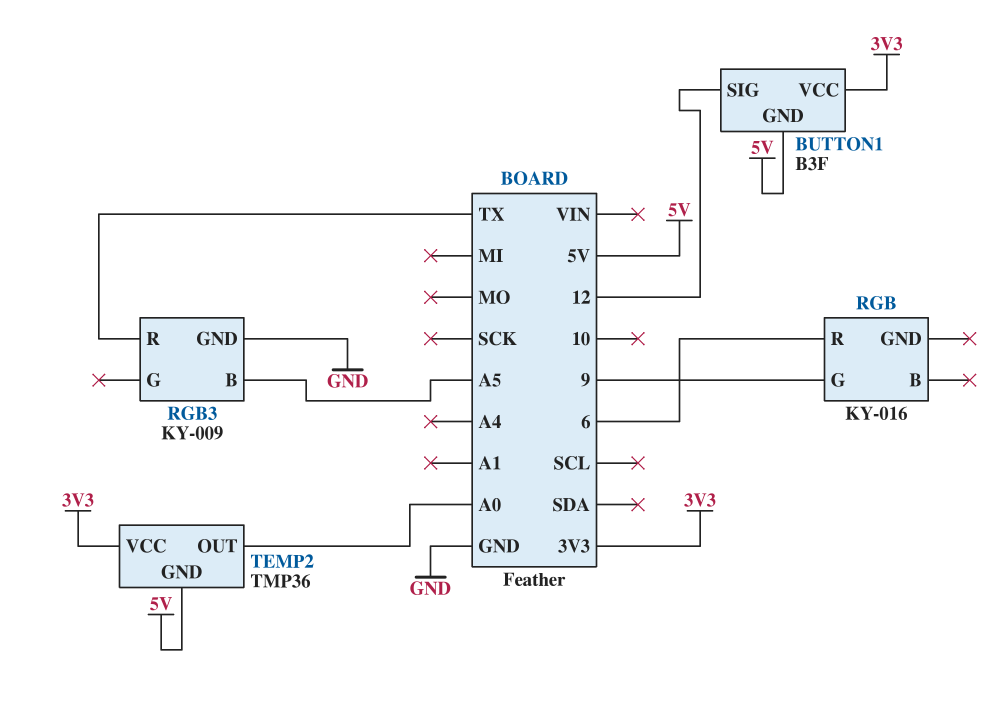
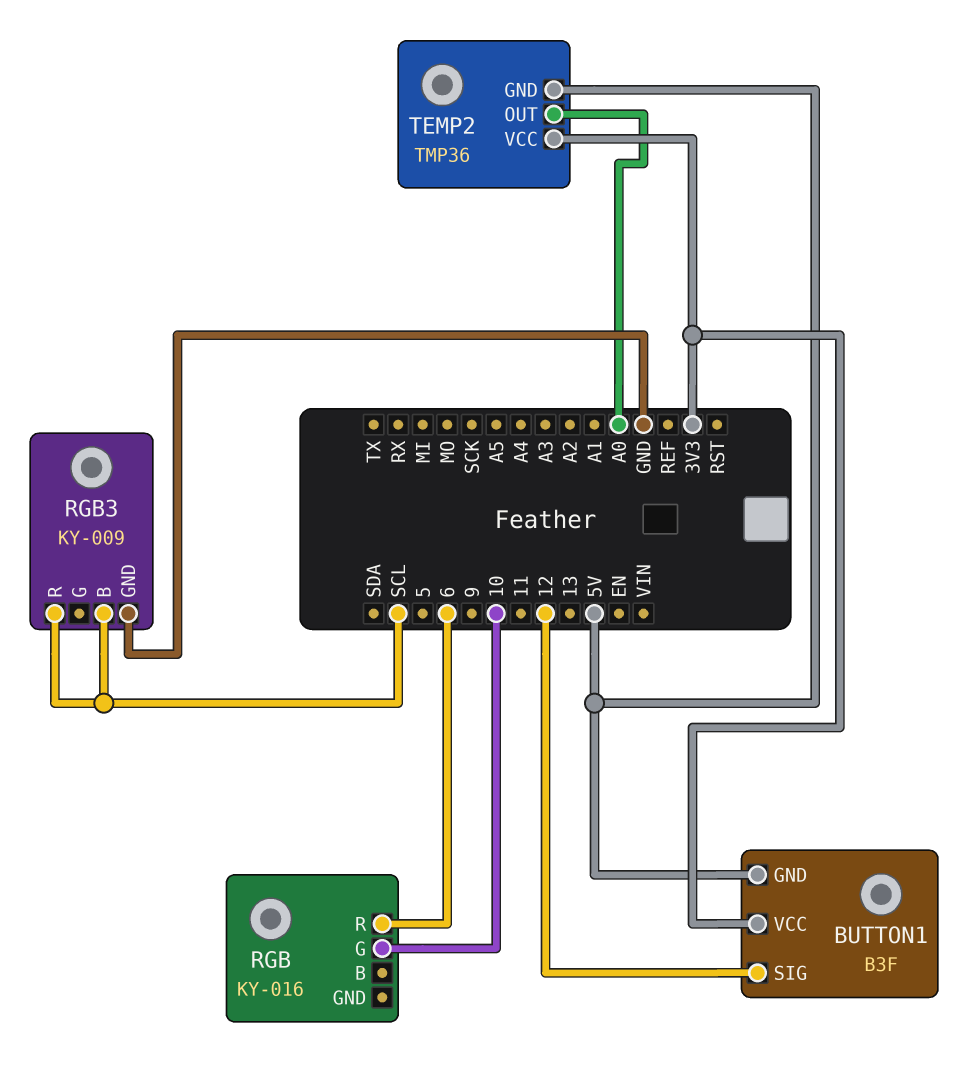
RGB pin G: 9 -> 10
RGB3 pin B: A5 -> SCL
RGB3 pin R: TX -> SCL

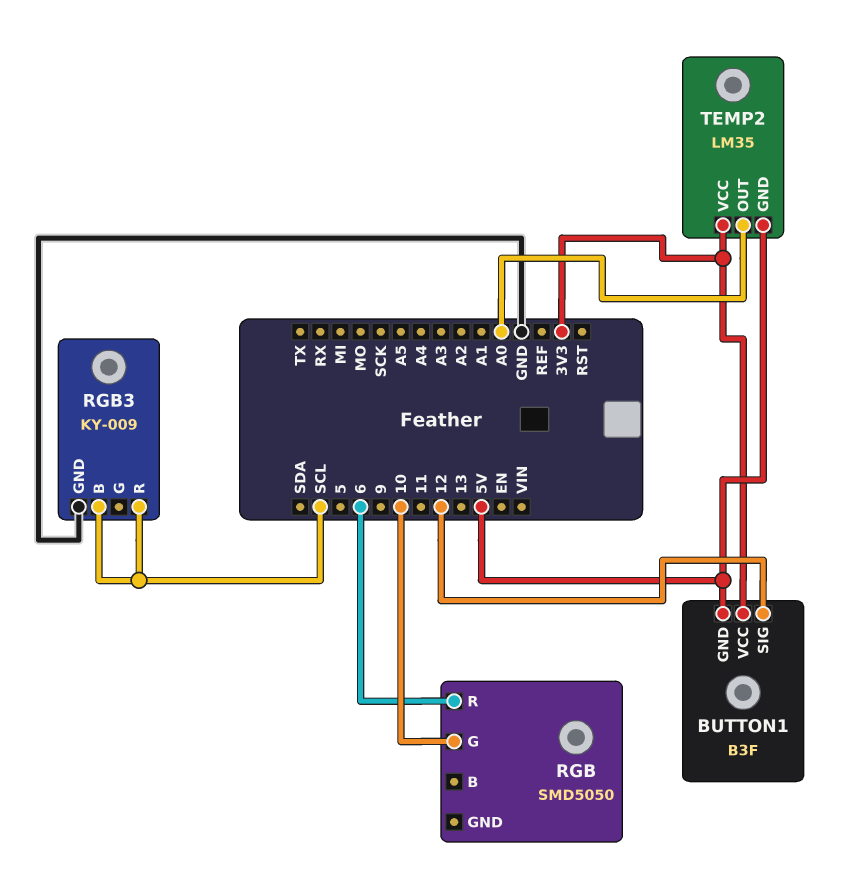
RGB: KY-016 -> SMD5050
TEMP2: TMP36 -> LM35

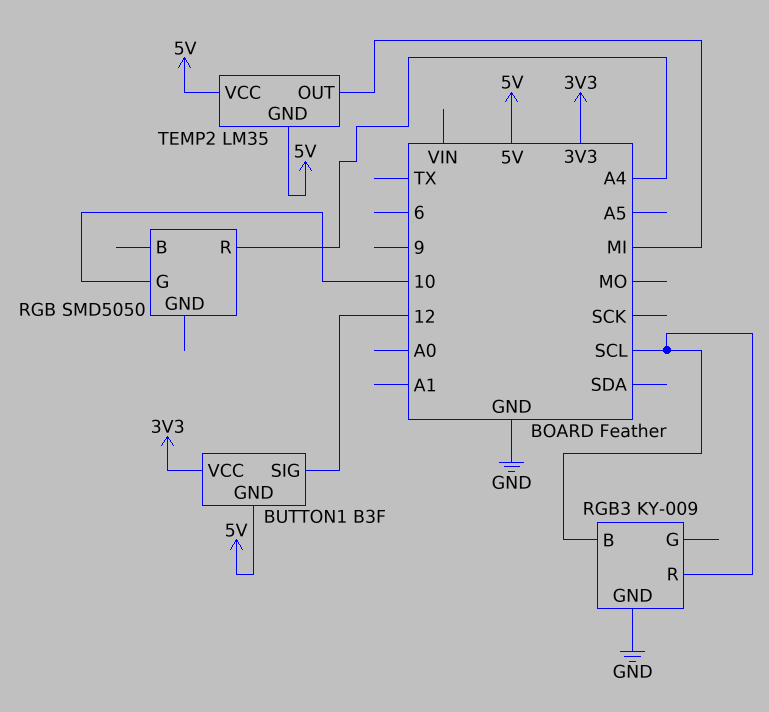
RGB pin R: 6 -> A4
TEMP2 pin OUT: A0 -> MI
TEMP2 pin VCC: 3V3 -> 5V

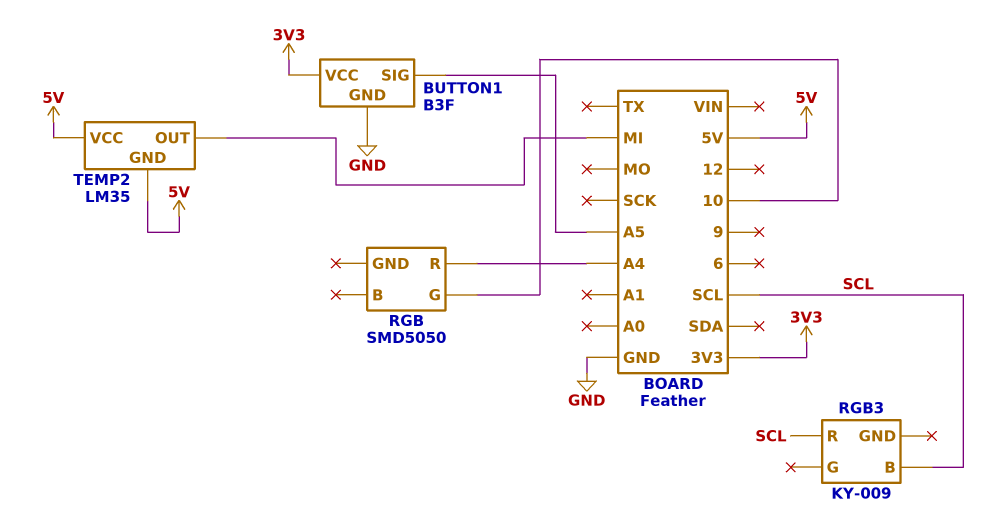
BUTTON1 pin GND: 5V -> GND
BUTTON1 pin SIG: 12 -> A5
RGB3 pin GND: GND -> none

